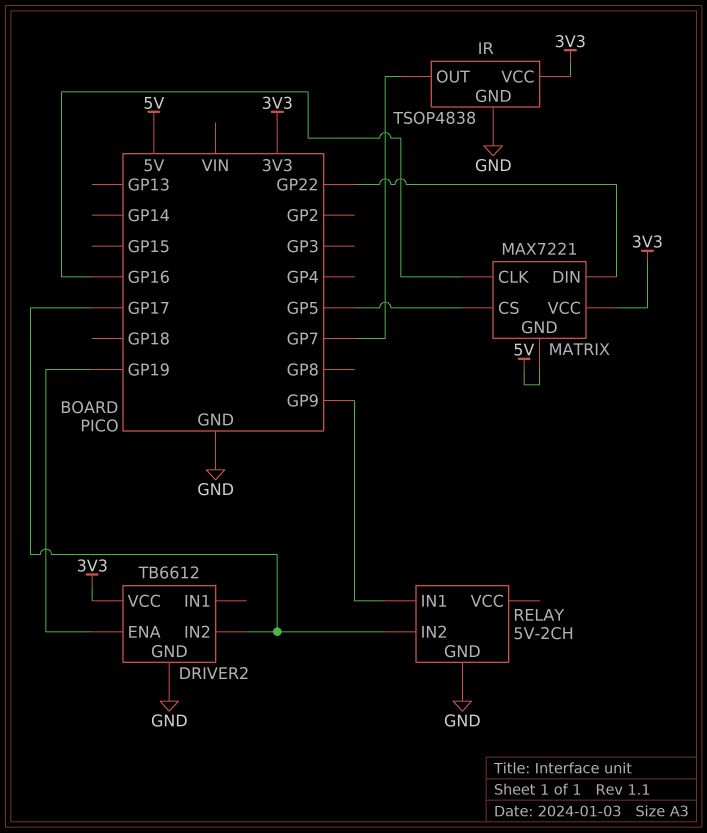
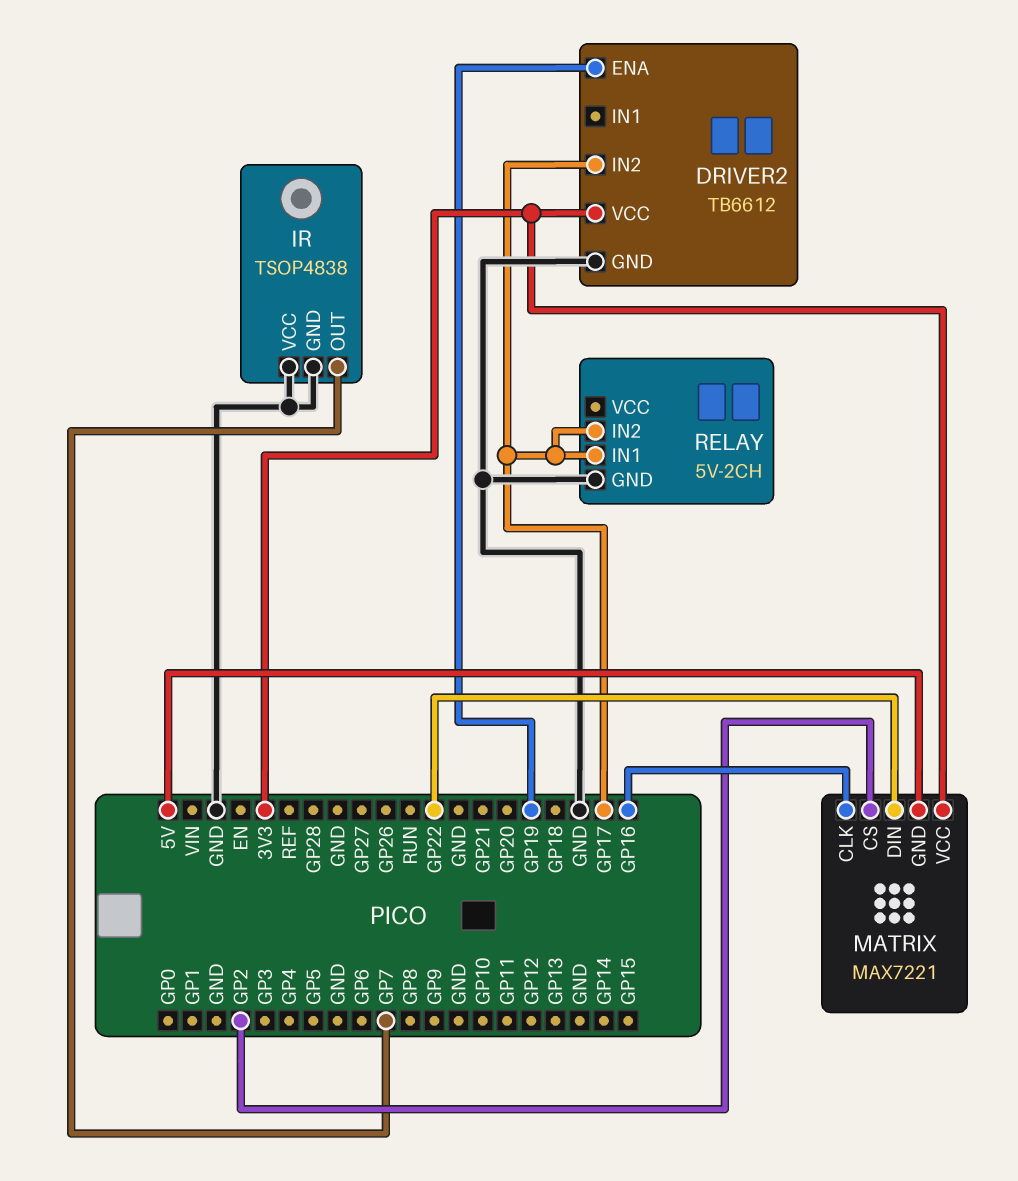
IR pin VCC: 3V3 -> GND
MATRIX pin CS: GP5 -> GP2
RELAY pin IN1: GP9 -> GP17

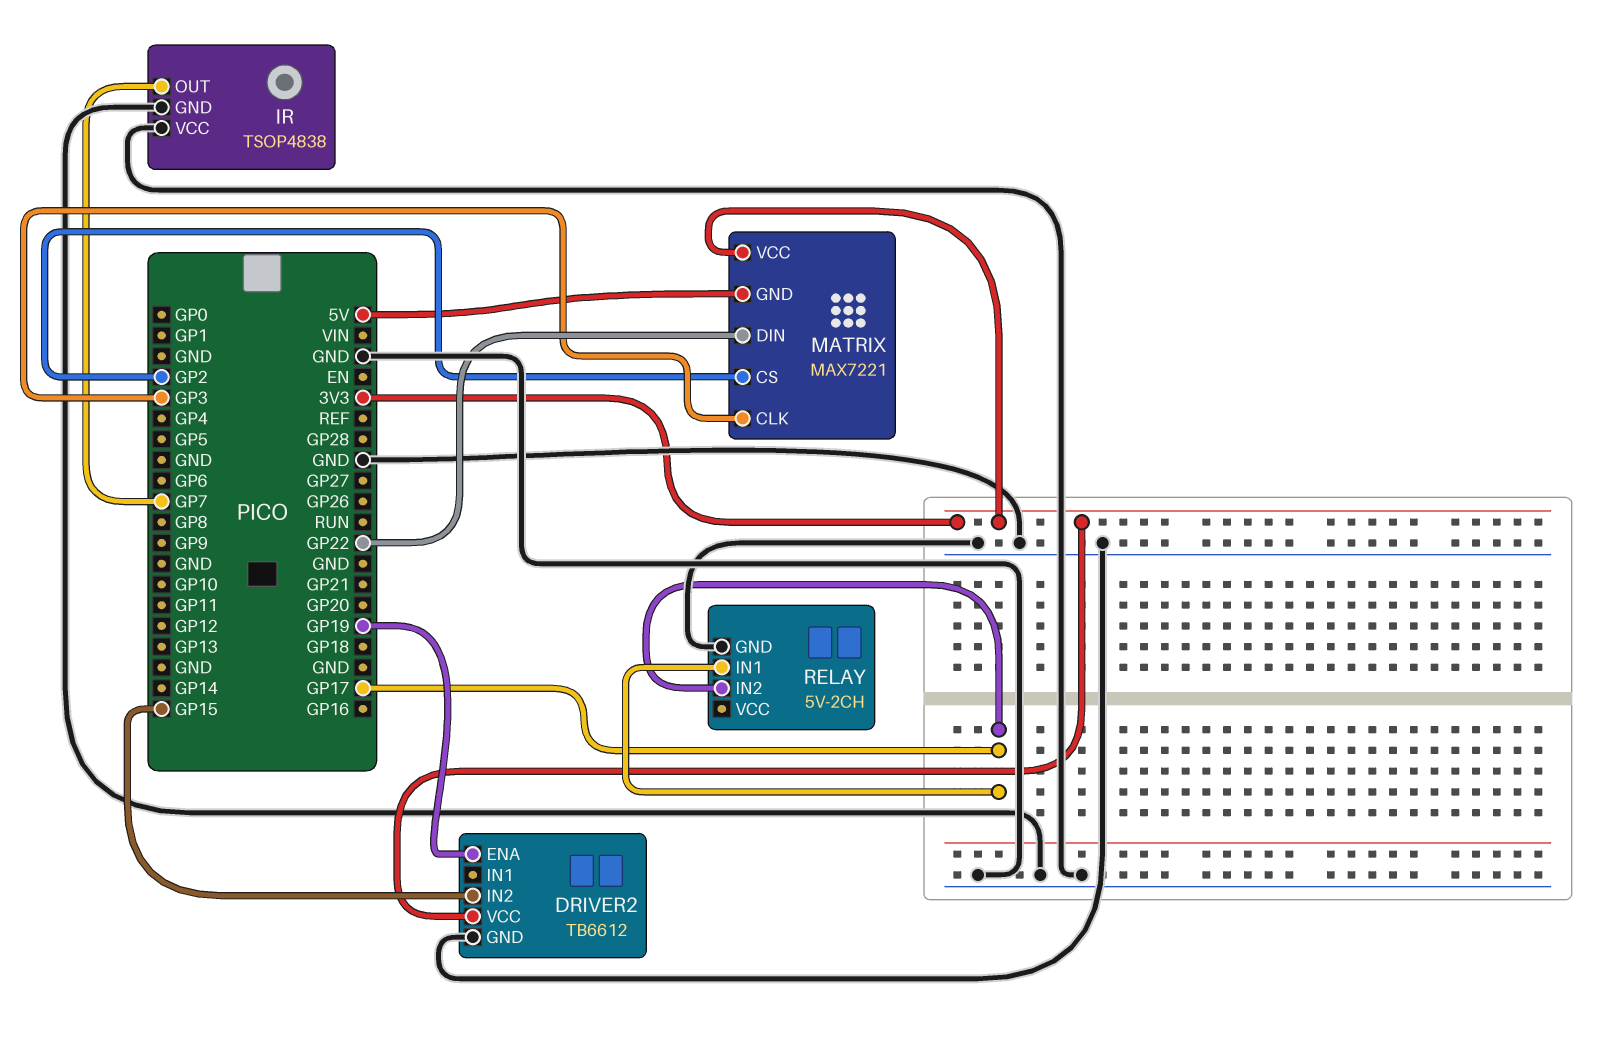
DRIVER2 pin IN2: GP17 -> GP15
MATRIX pin CLK: GP16 -> GP3

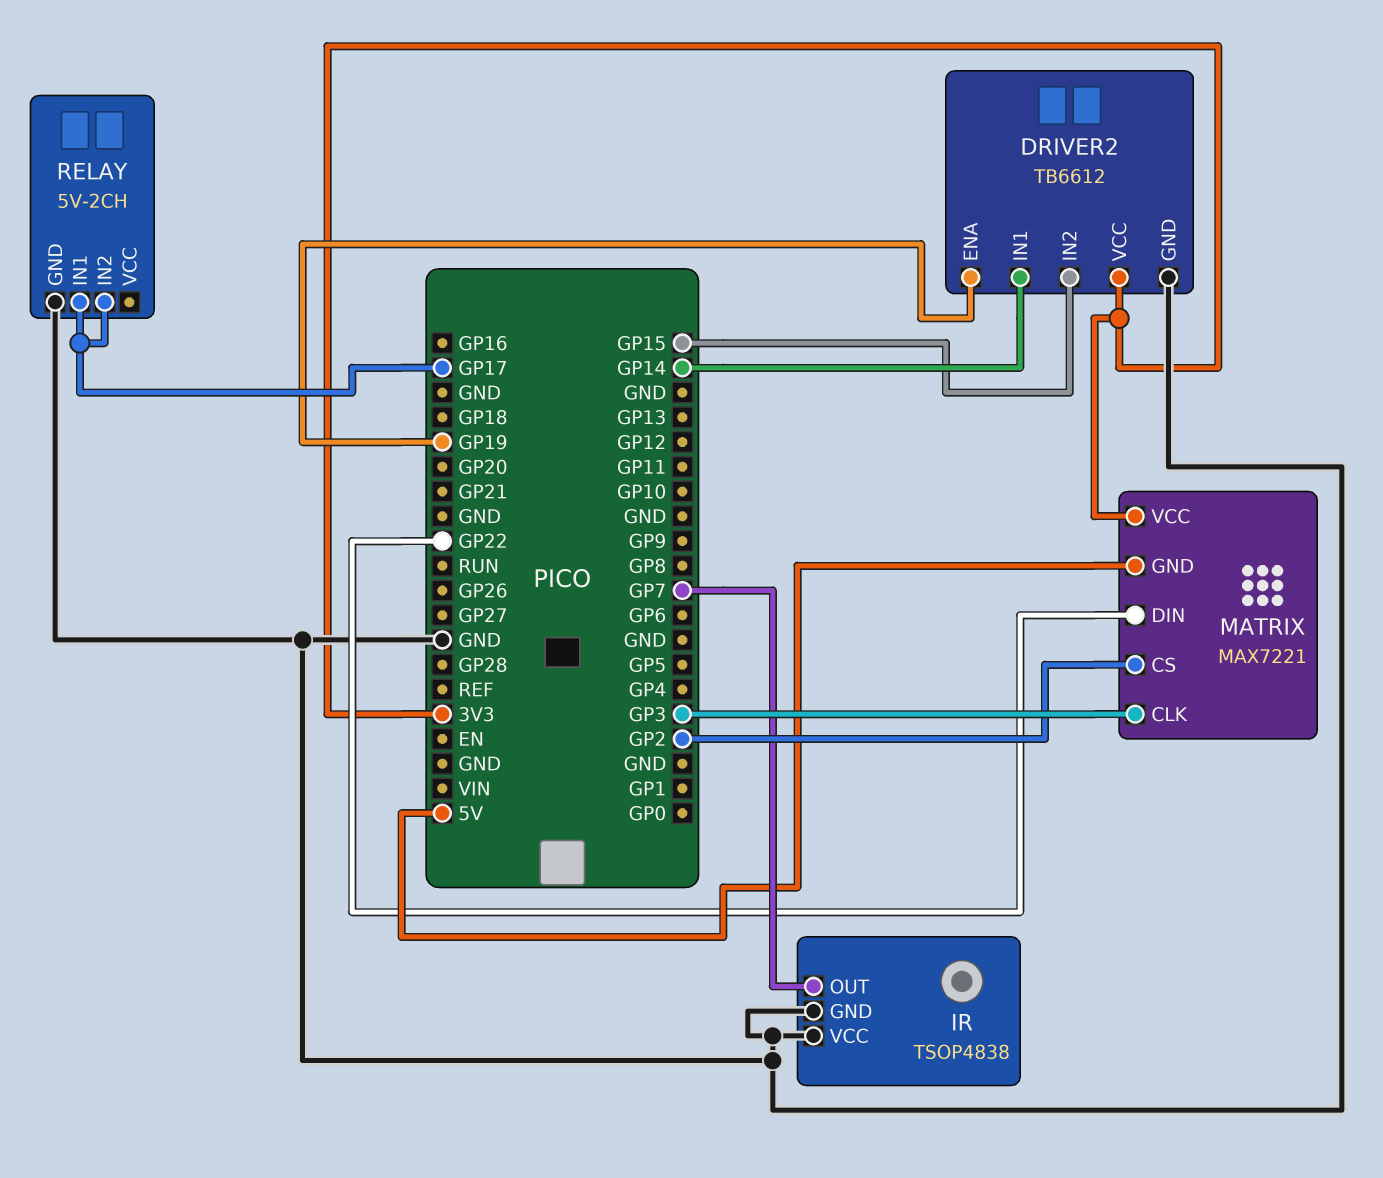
DRIVER2 pin IN1: none -> GP14

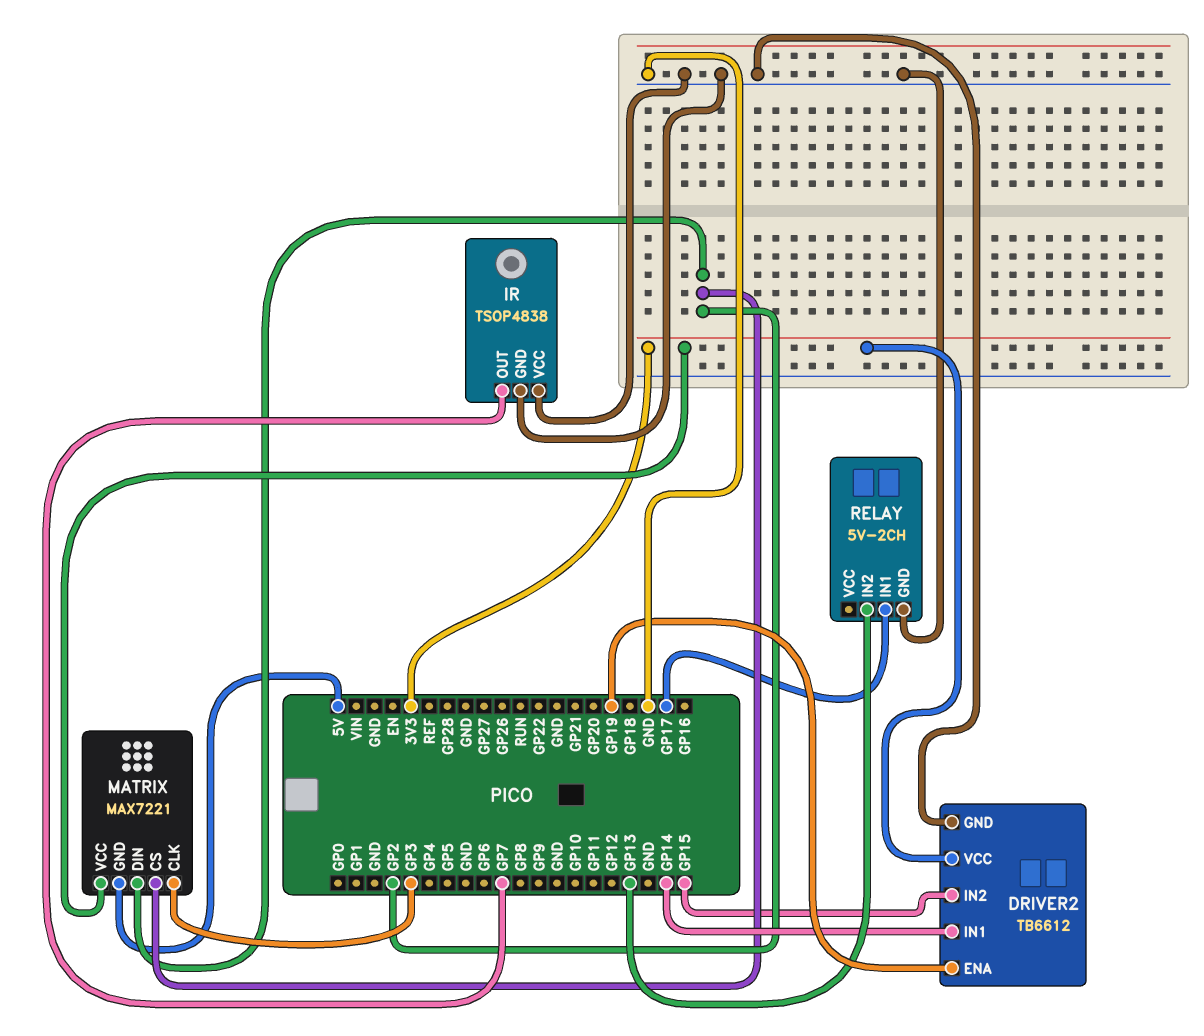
MATRIX pin DIN: GP22 -> GP2
RELAY pin IN2: GP17 -> GP13

